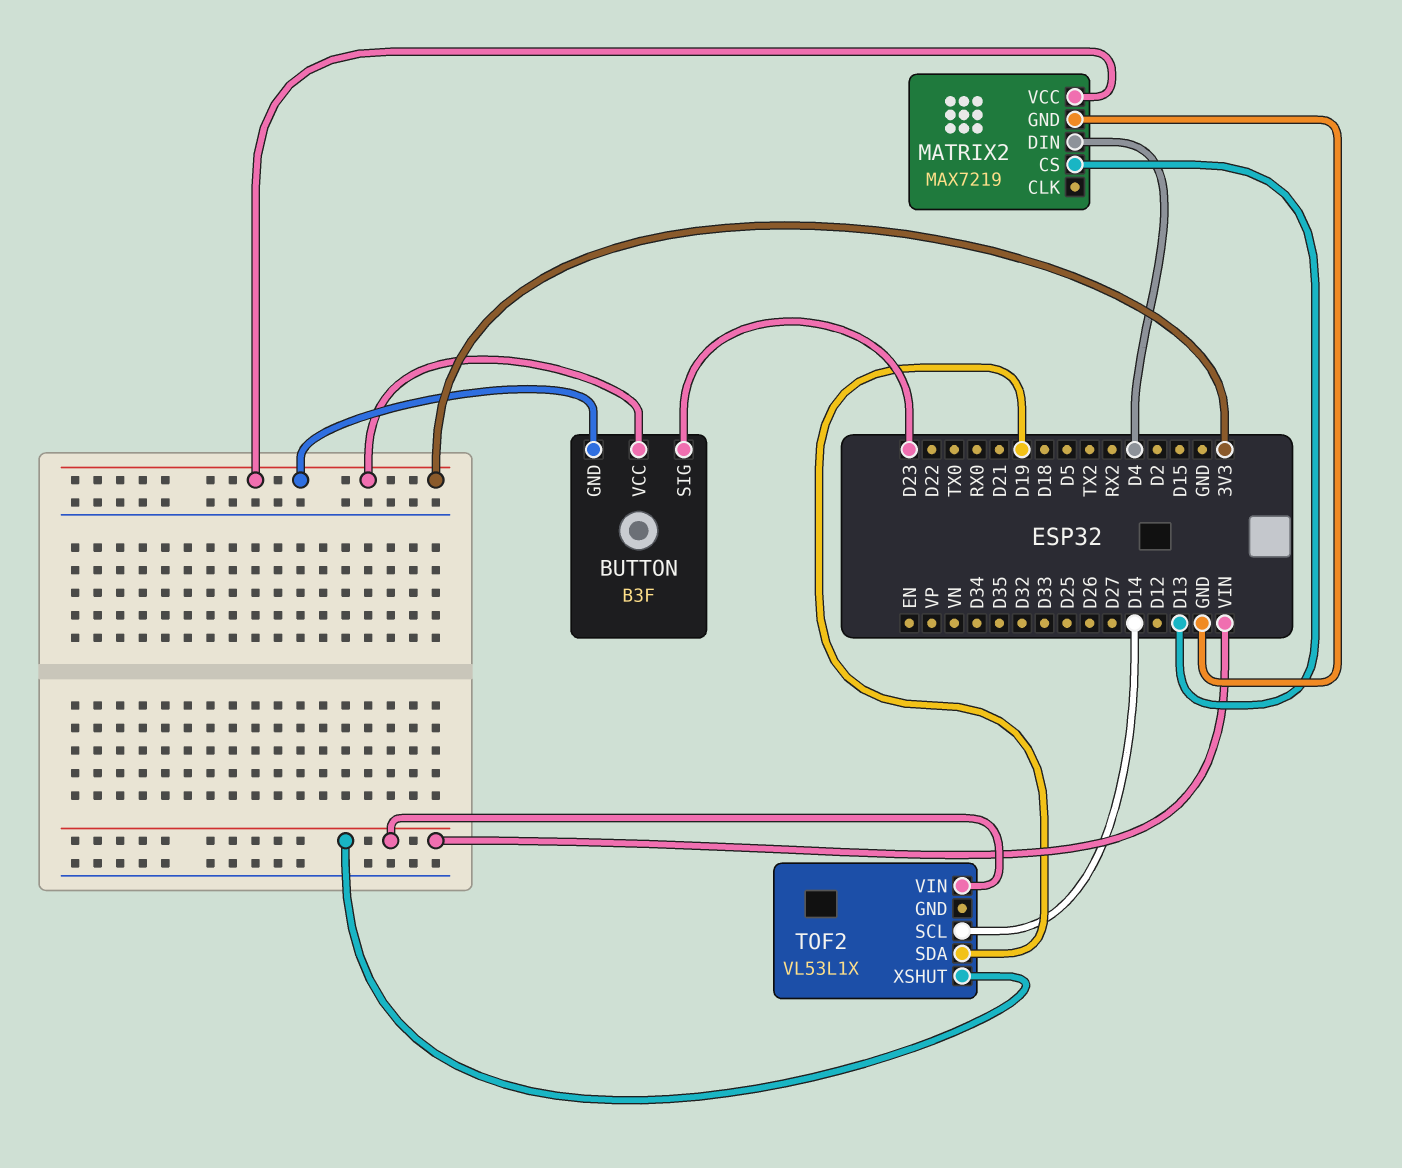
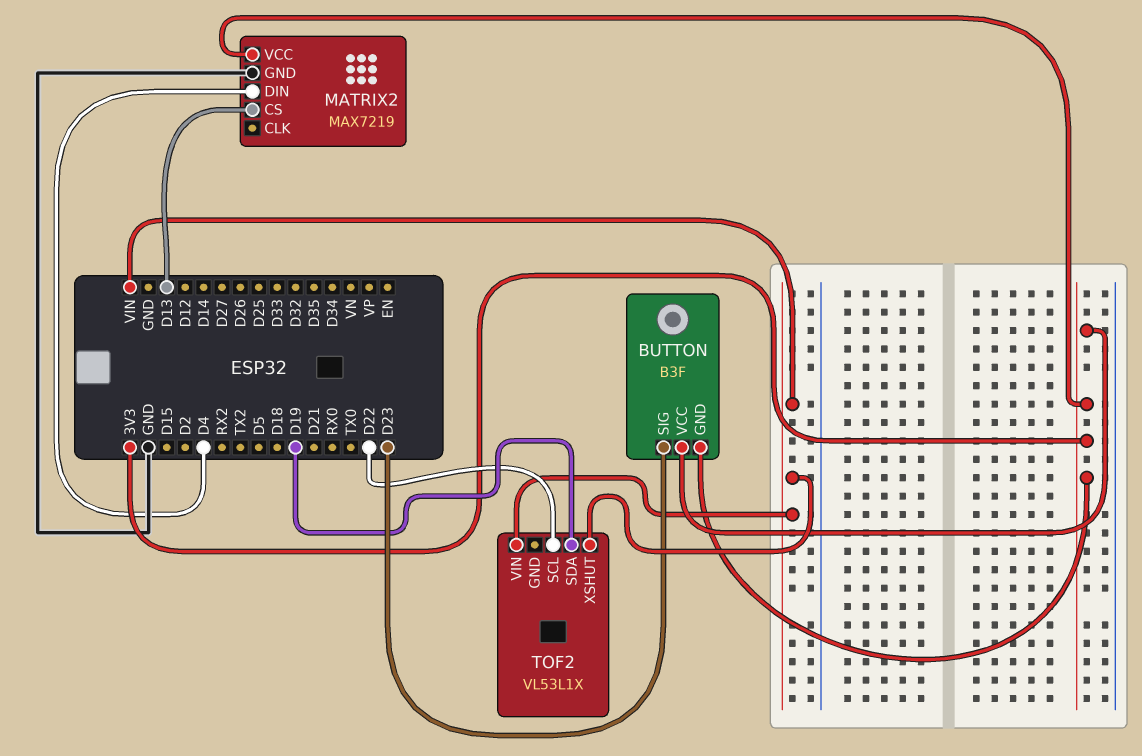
TOF2 pin SCL: D14 -> D22

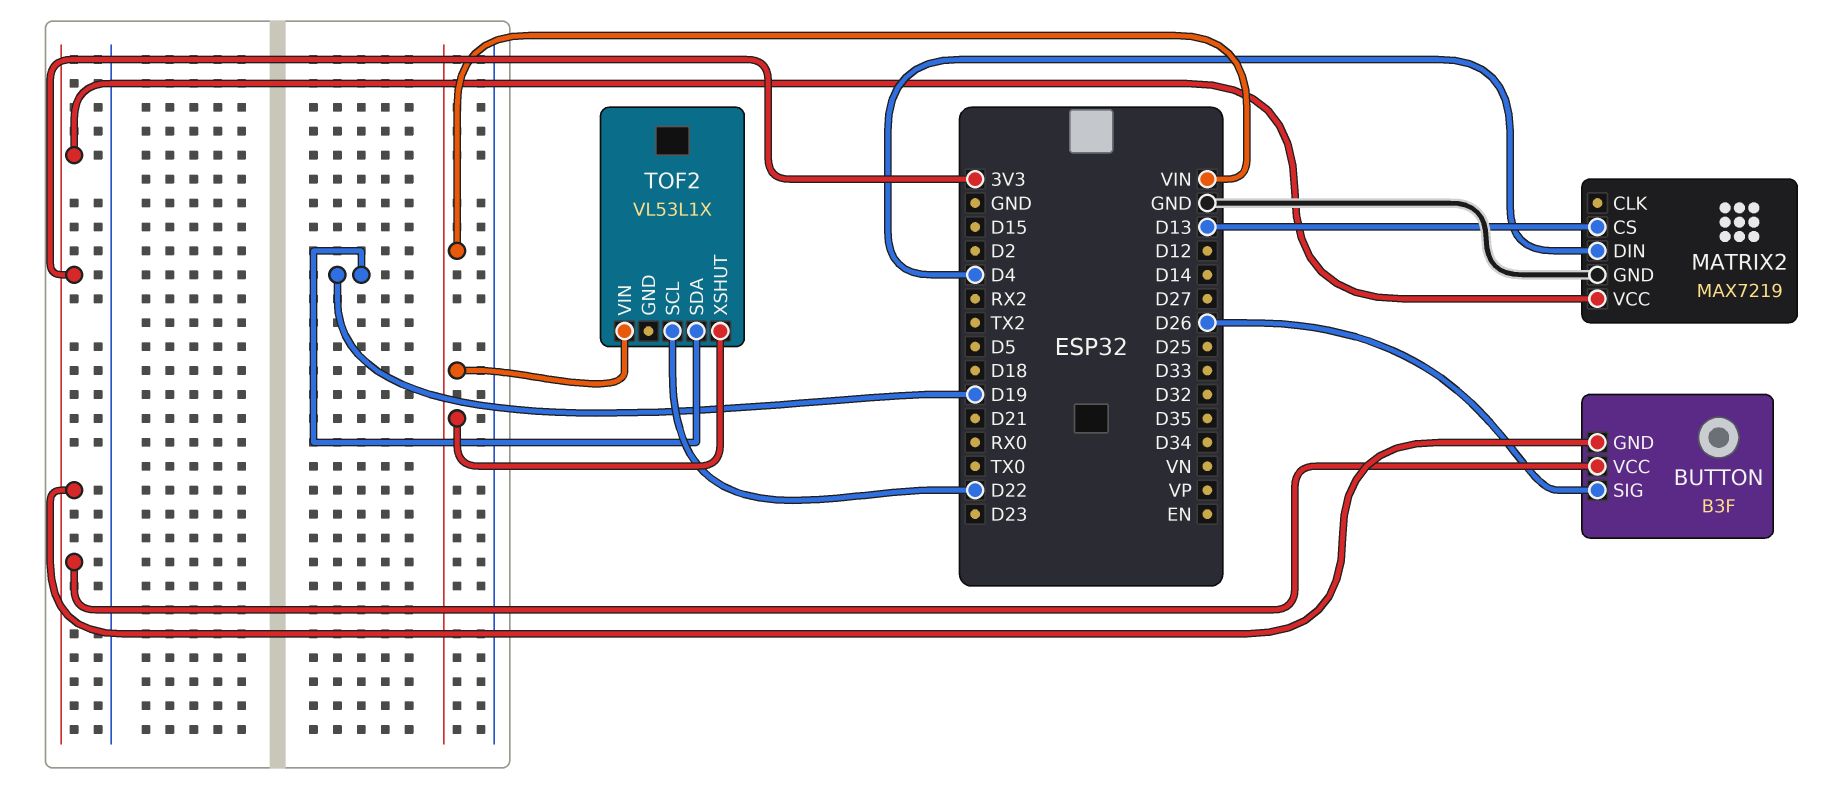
BUTTON pin SIG: D23 -> D26

